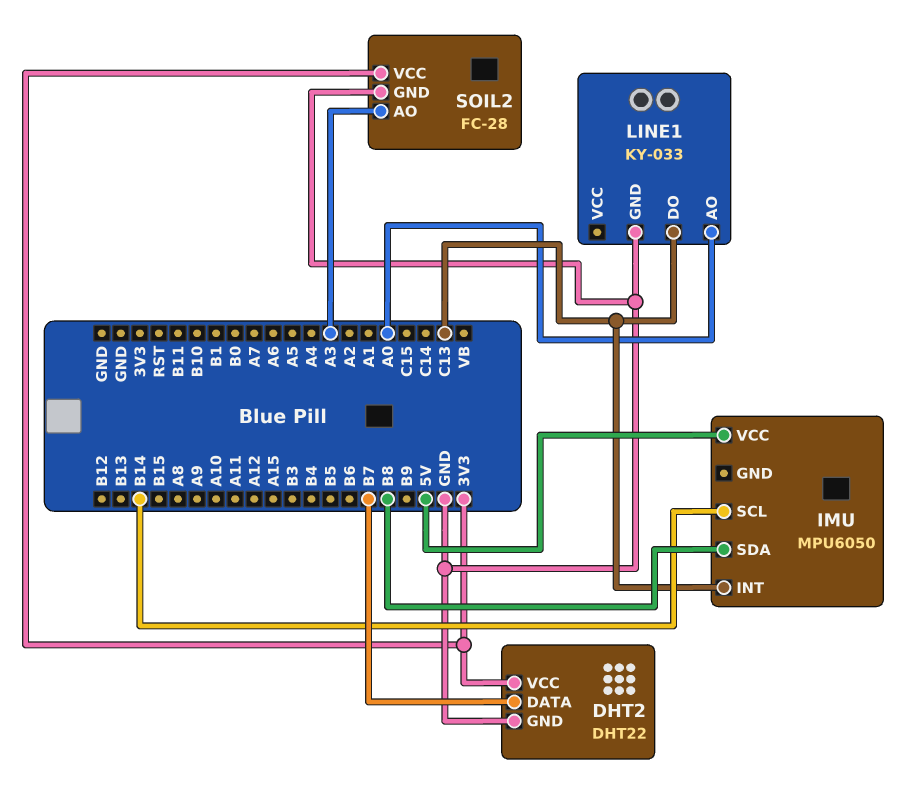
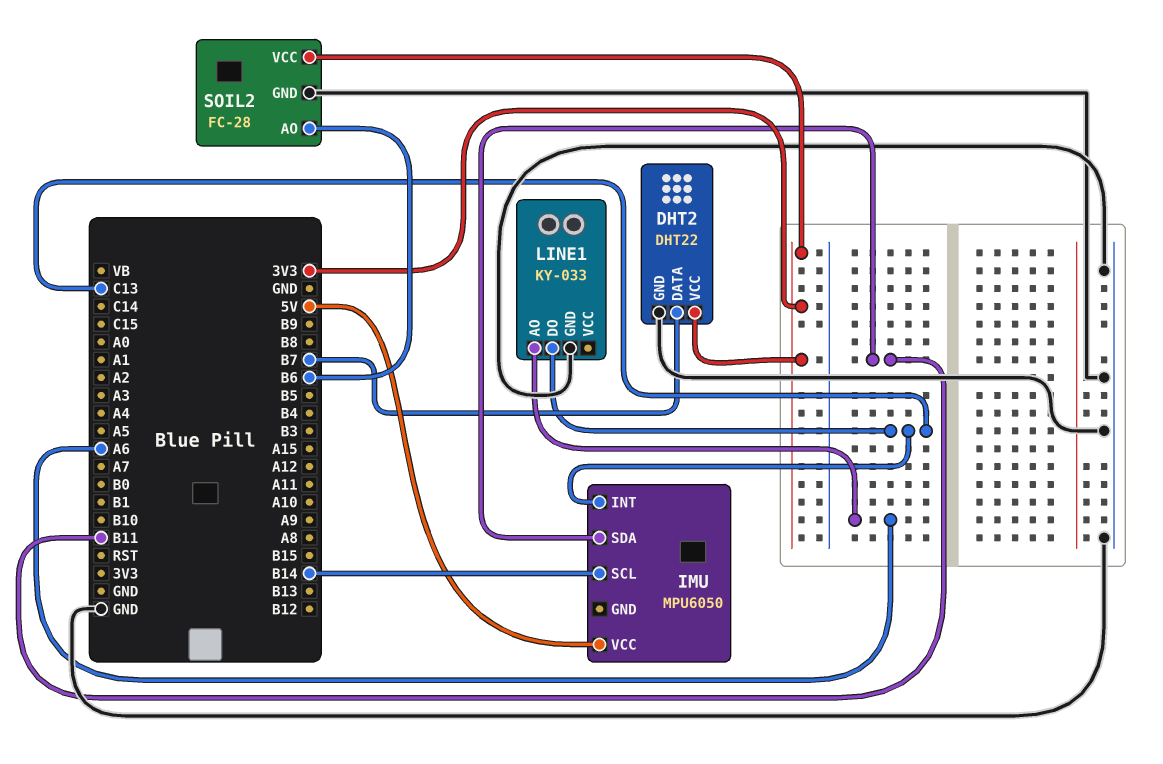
IMU pin SDA: B8 -> B11
LINE1 pin AO: A0 -> A6
SOIL2 pin AO: A3 -> B6

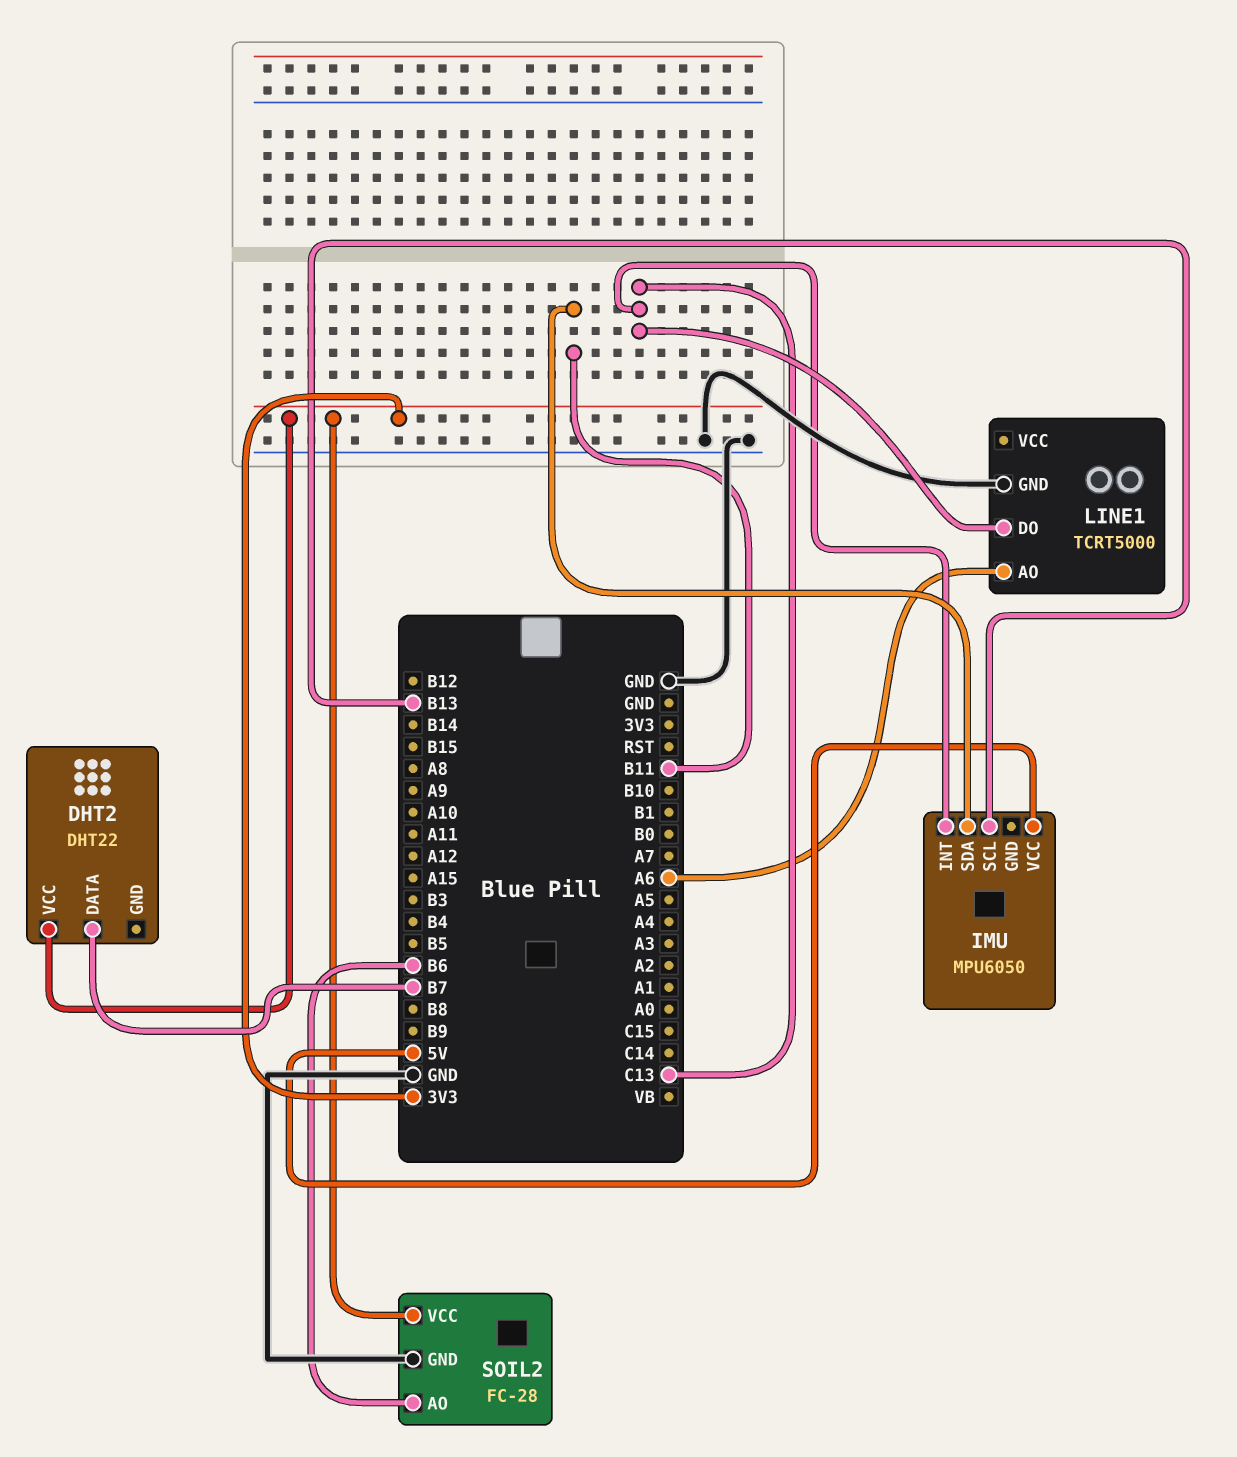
DHT2 pin GND: GND -> none
IMU pin SCL: B14 -> B13
LINE1: KY-033 -> TCRT5000

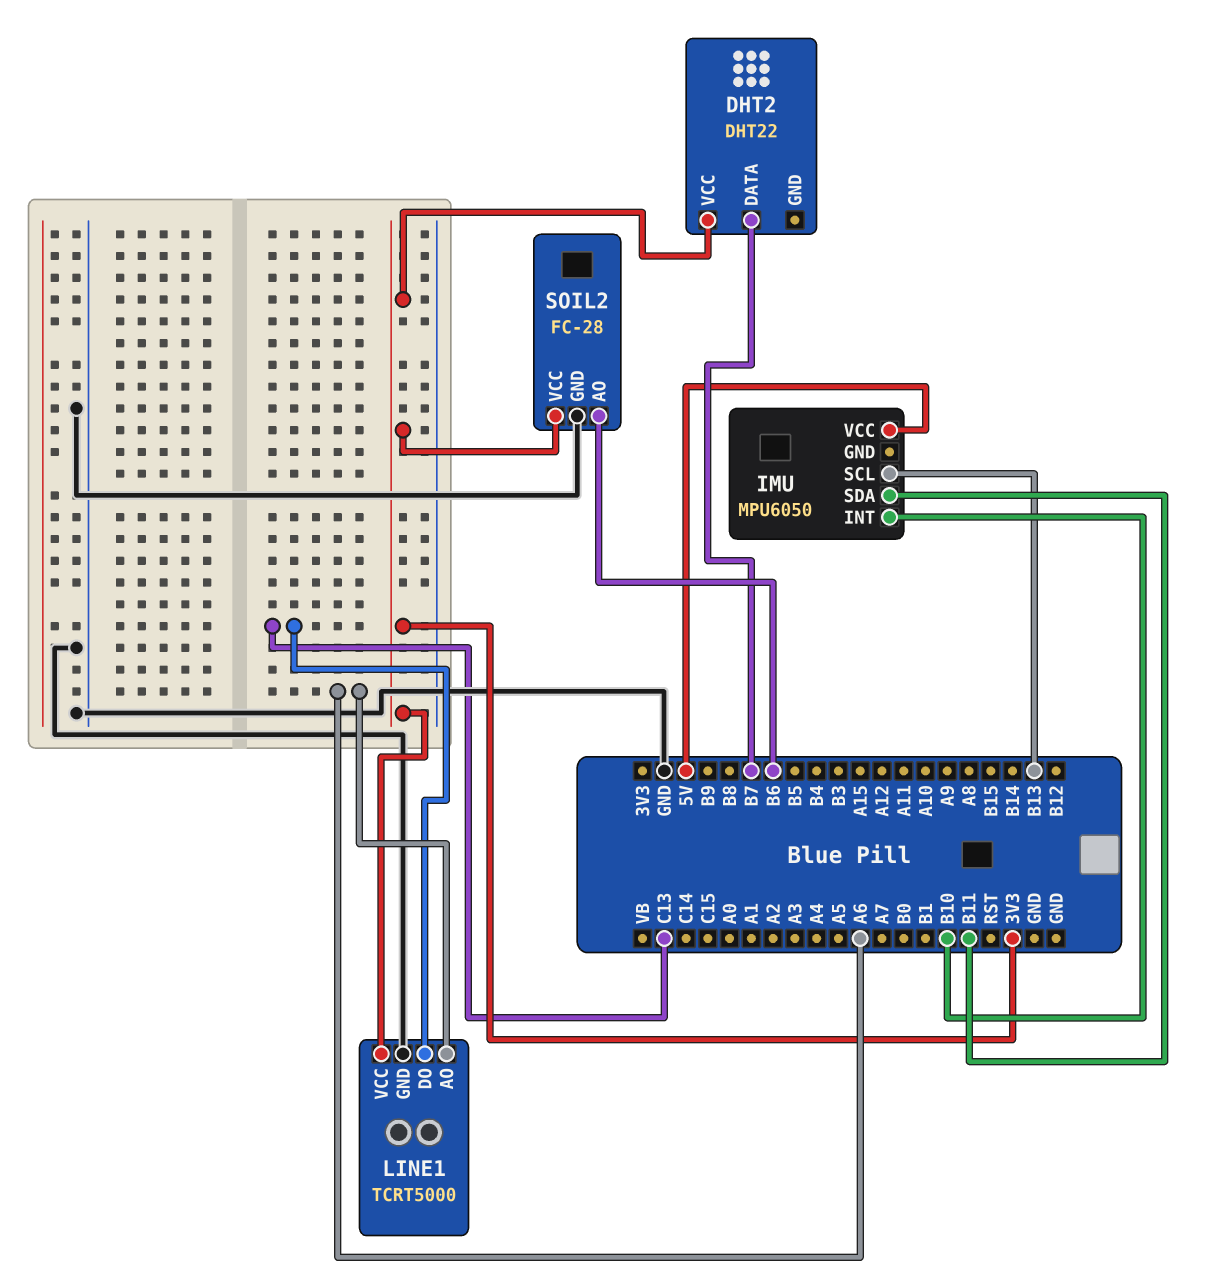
IMU pin INT: C13 -> B10
LINE1 pin VCC: none -> 3V3

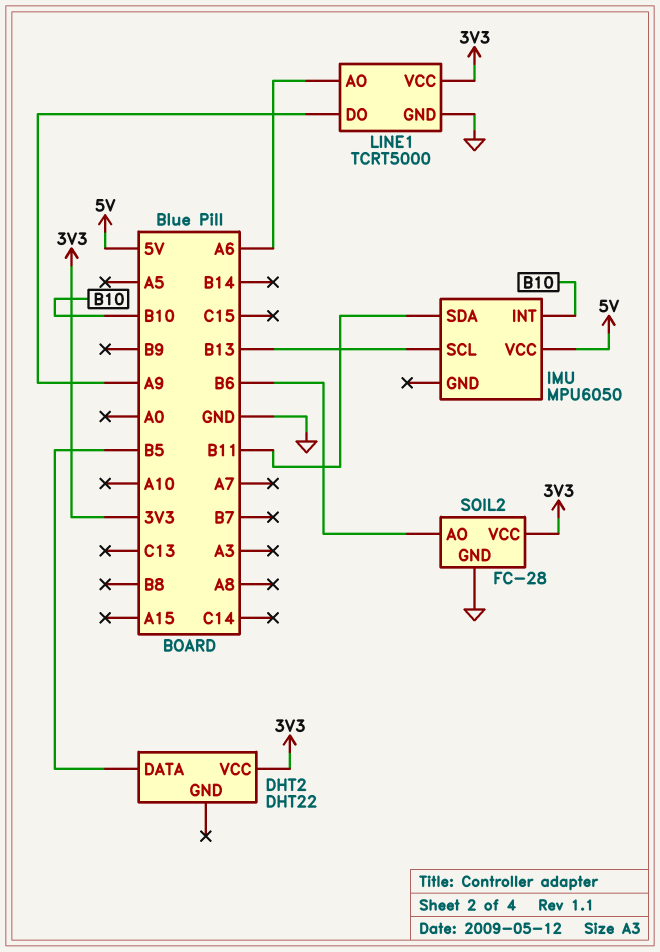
DHT2 pin DATA: B7 -> B5
LINE1 pin DO: C13 -> A9

